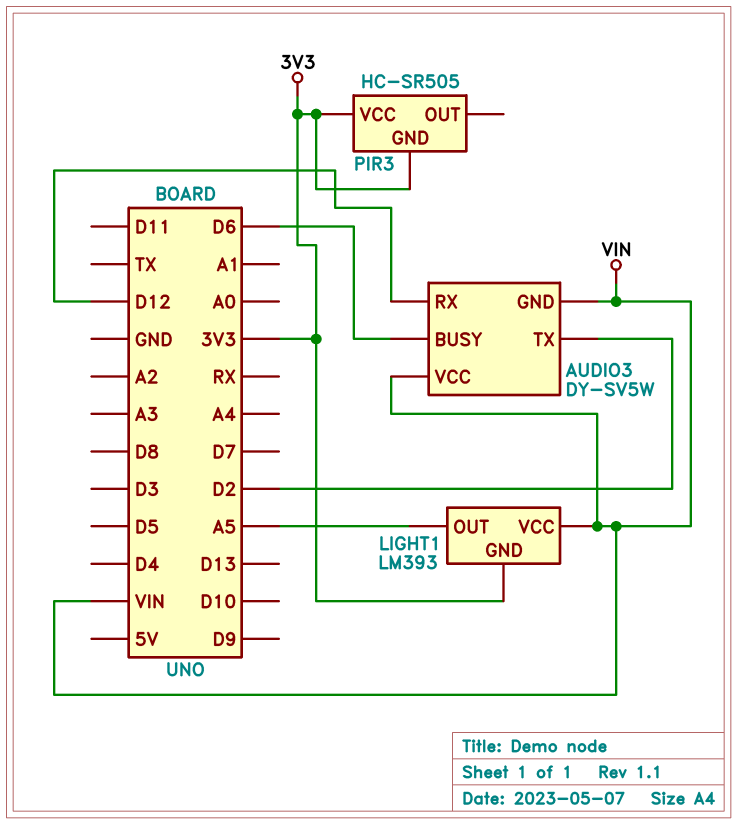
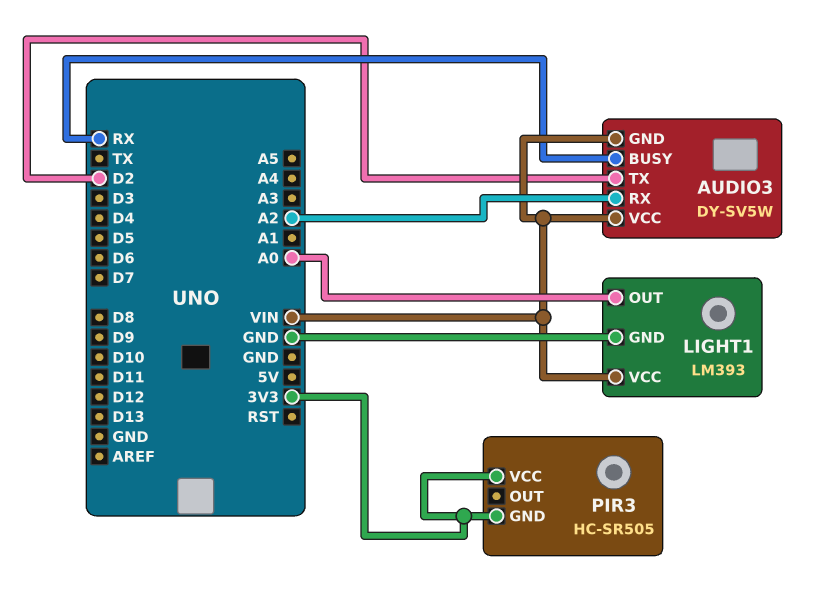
AUDIO3 pin BUSY: D6 -> RX
AUDIO3 pin RX: D12 -> A2
LIGHT1 pin GND: 3V3 -> GND
LIGHT1 pin OUT: A5 -> A0

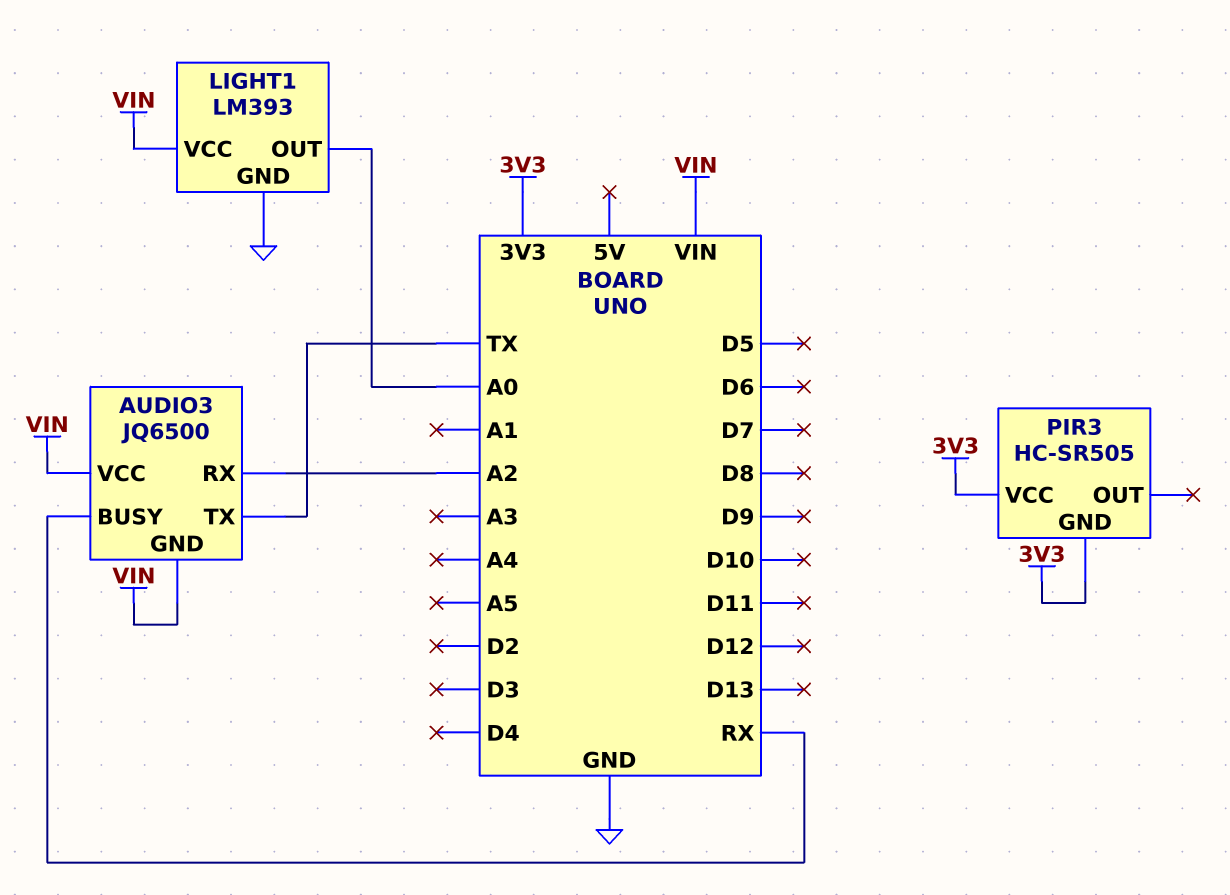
AUDIO3: DY-SV5W -> JQ6500
AUDIO3 pin TX: D2 -> TX

